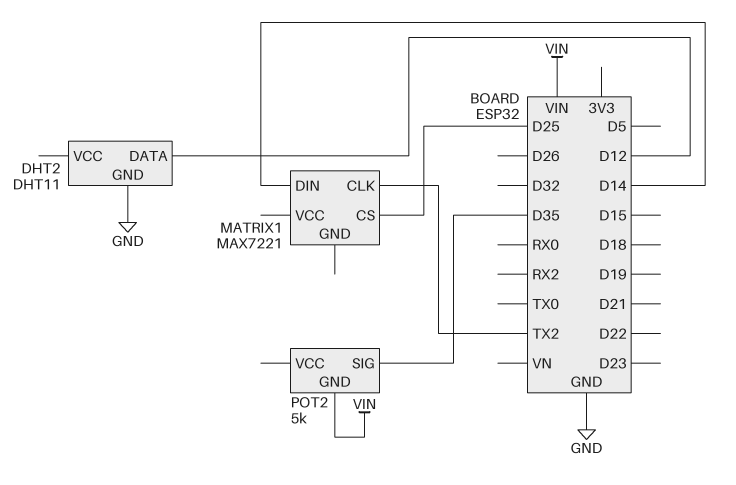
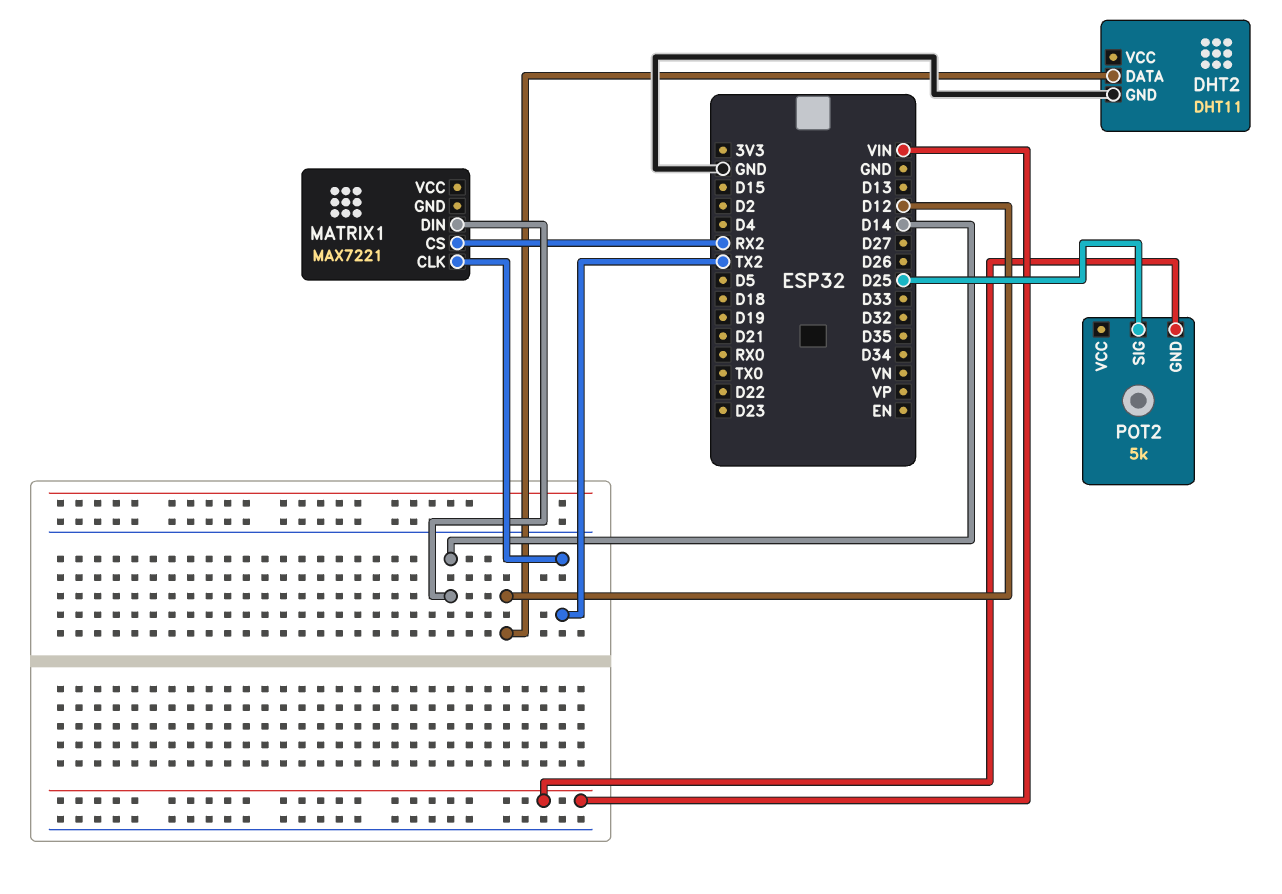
MATRIX1 pin CS: D25 -> RX2
POT2 pin SIG: D35 -> D25

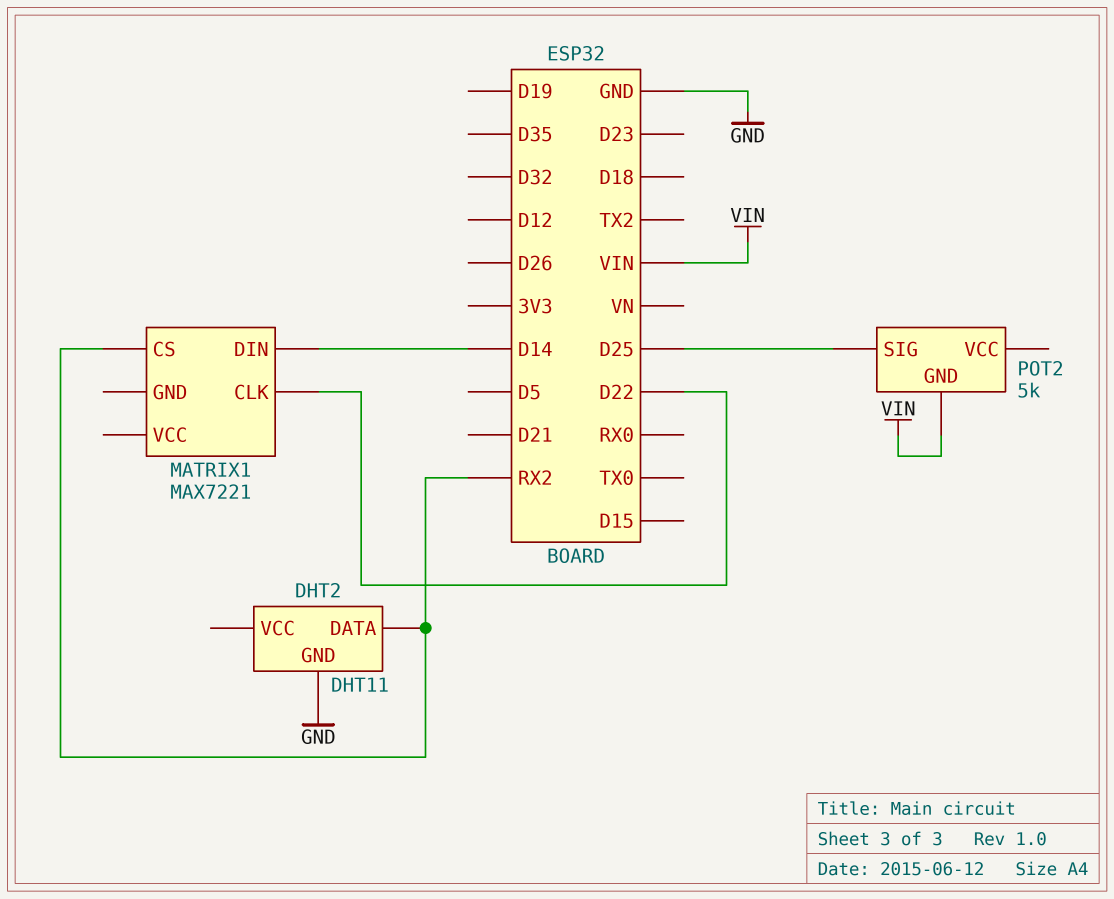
DHT2 pin DATA: D12 -> RX2
MATRIX1 pin CLK: TX2 -> D22

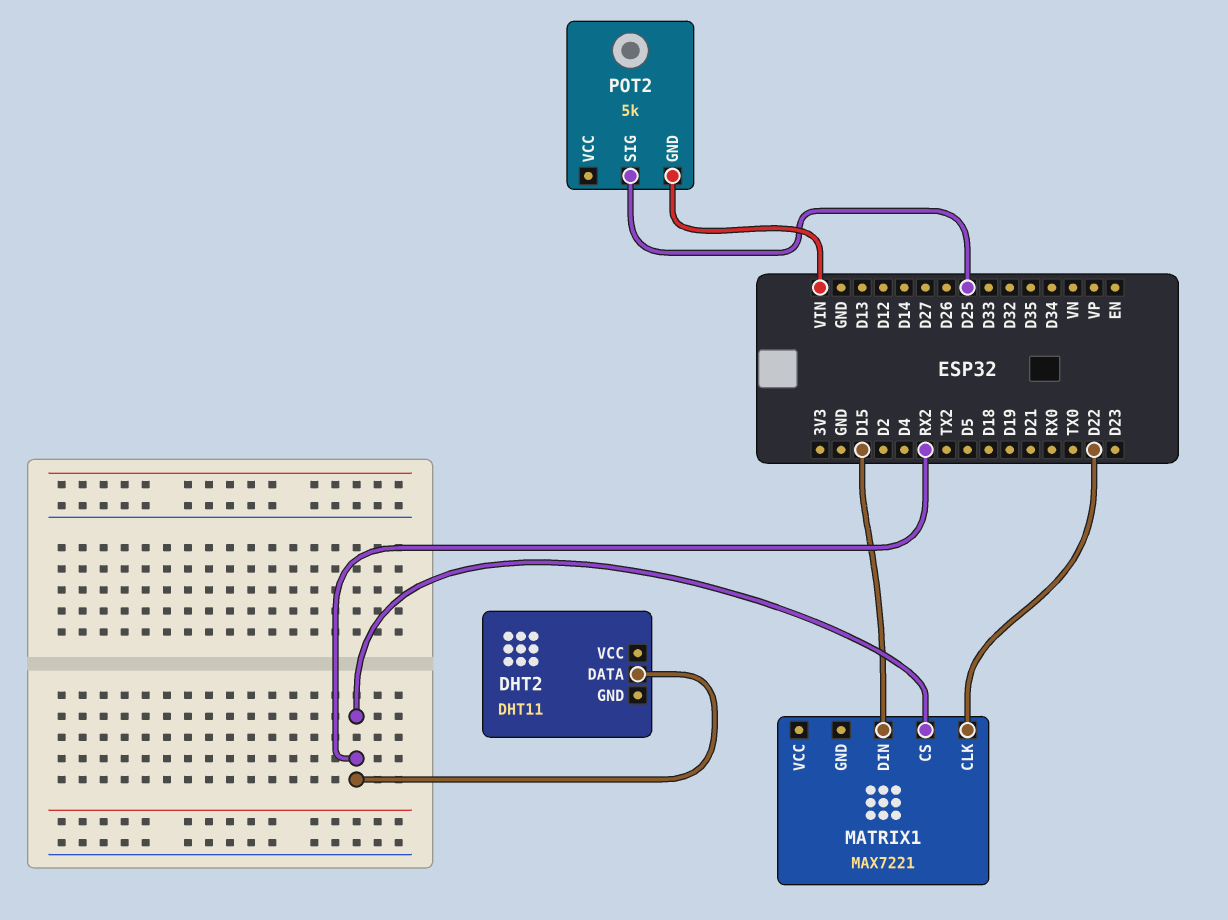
DHT2 pin GND: GND -> none
MATRIX1 pin DIN: D14 -> D15

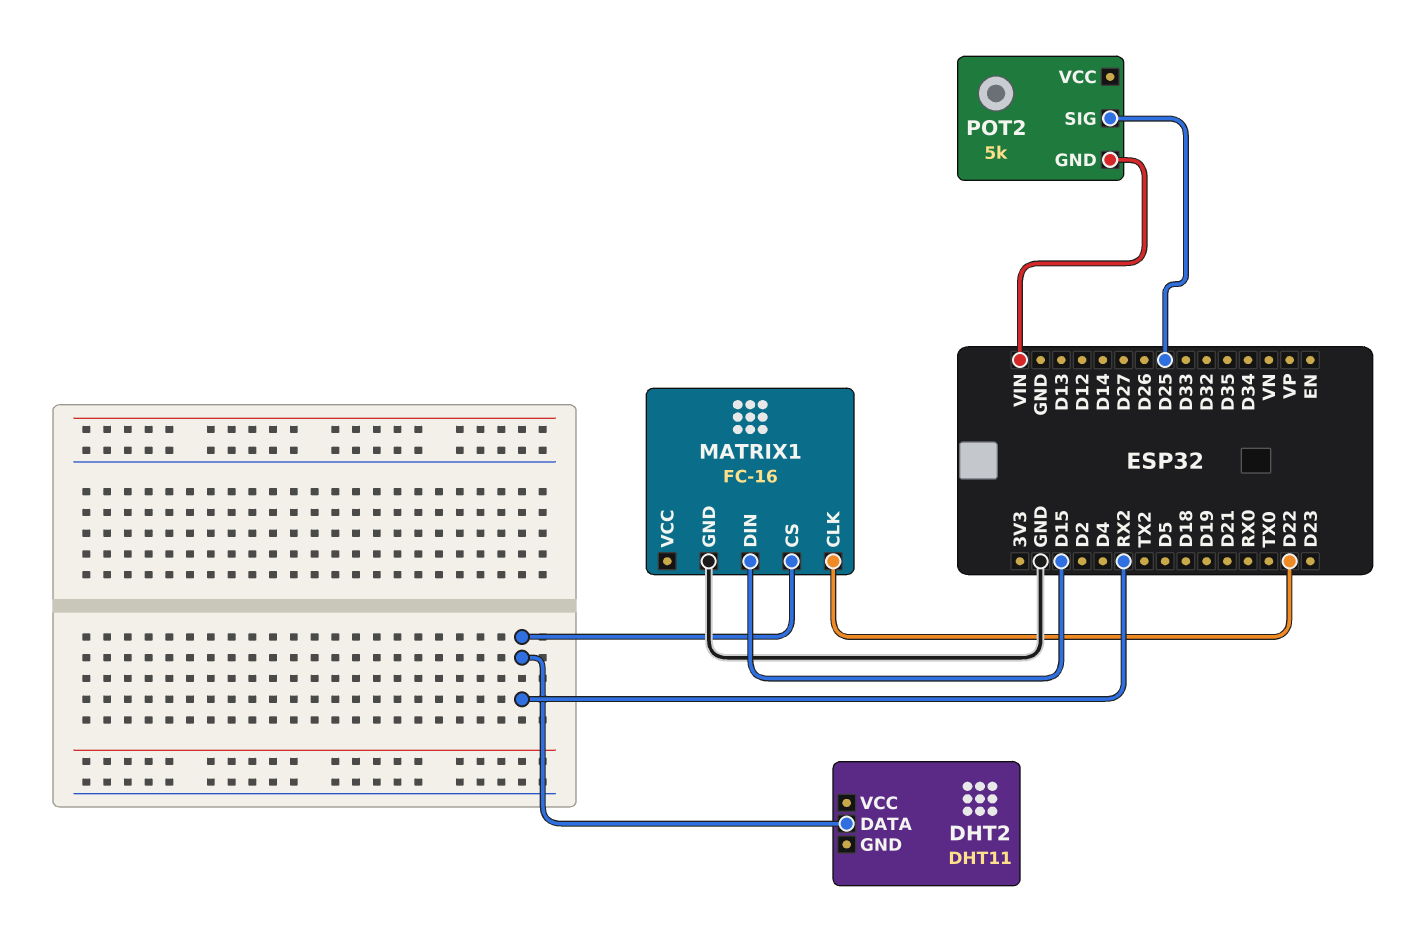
MATRIX1: MAX7221 -> FC-16
MATRIX1 pin GND: none -> GND

